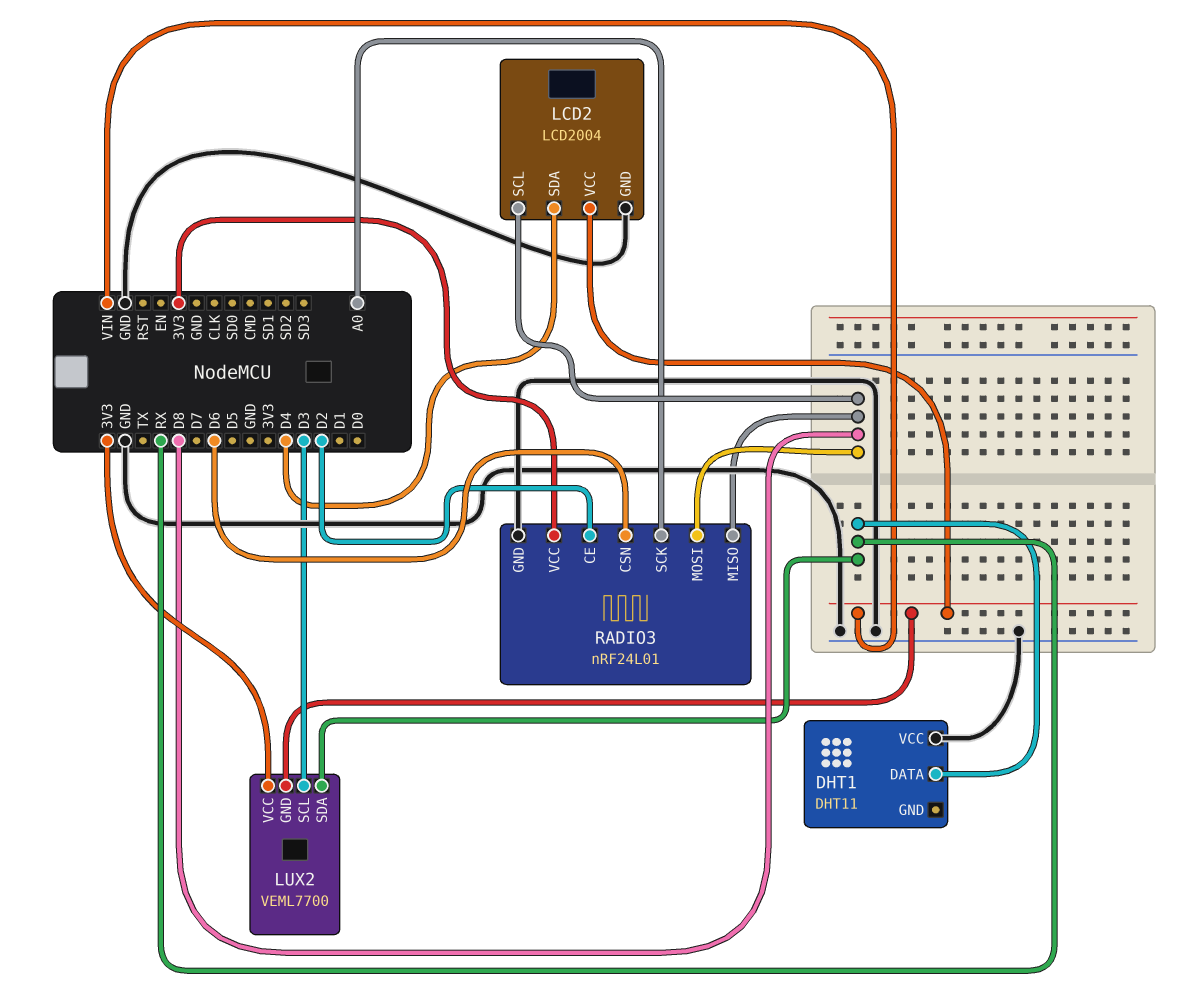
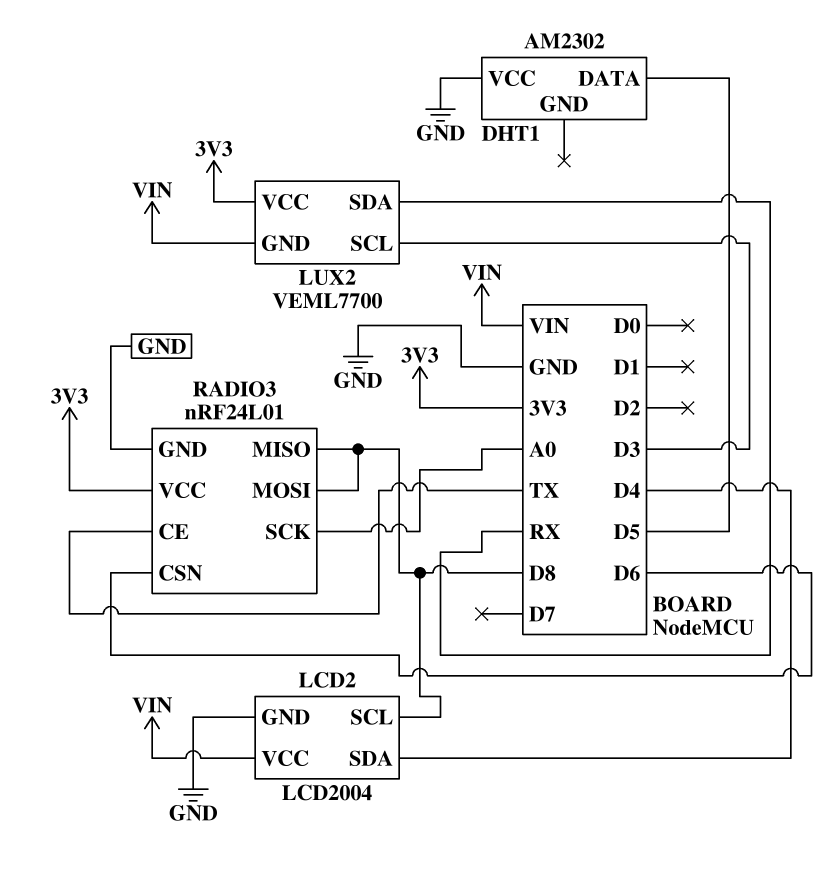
DHT1: DHT11 -> AM2302
DHT1 pin DATA: RX -> D5
RADIO3 pin CE: D2 -> TX

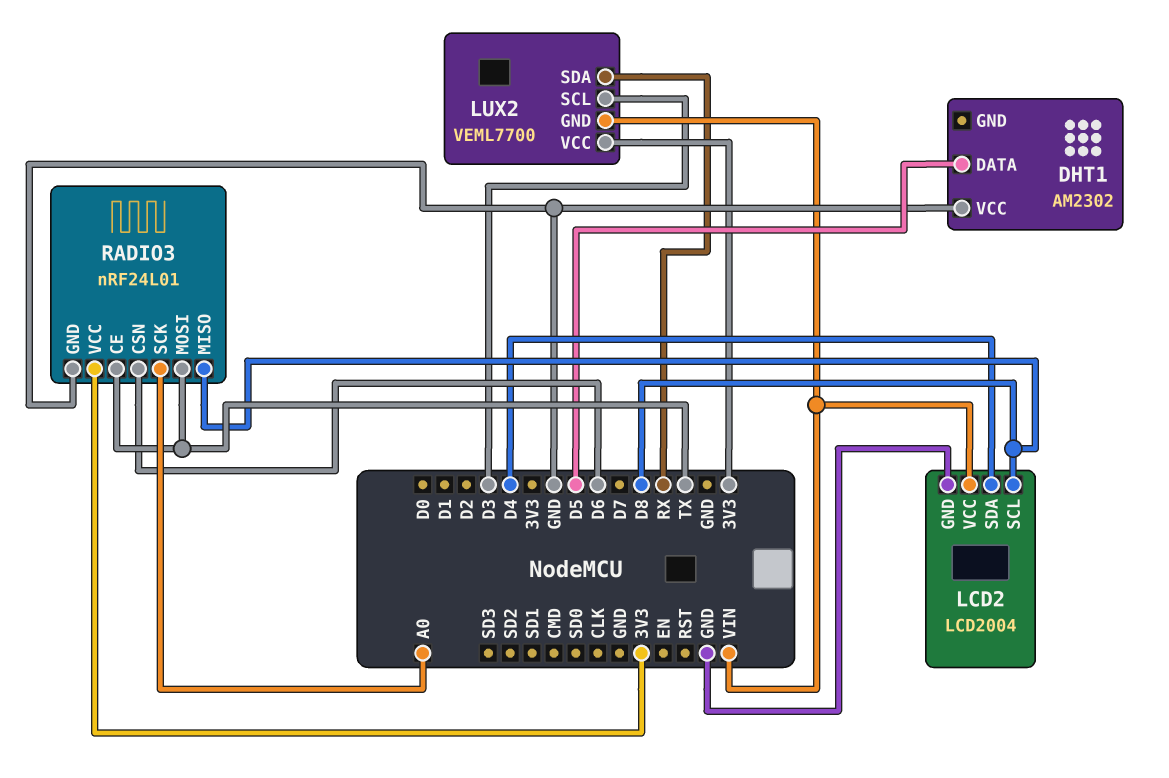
RADIO3 pin MOSI: D8 -> TX

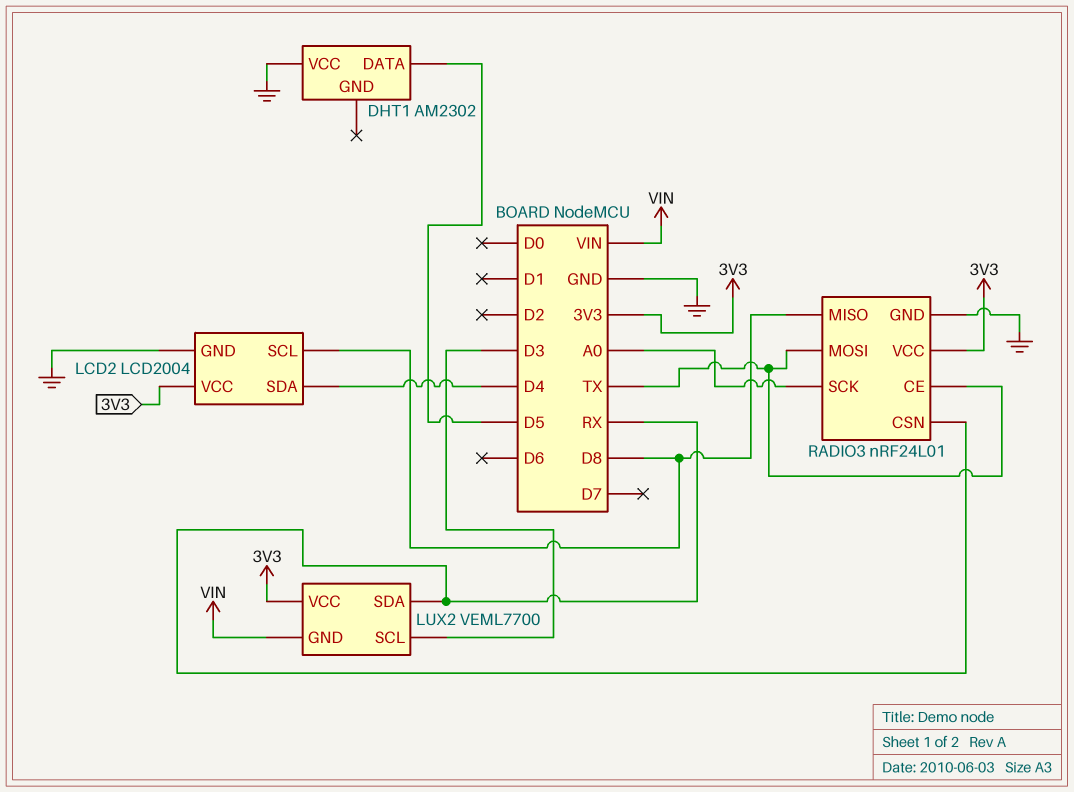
LCD2 pin VCC: VIN -> 3V3
RADIO3 pin CSN: D6 -> RX

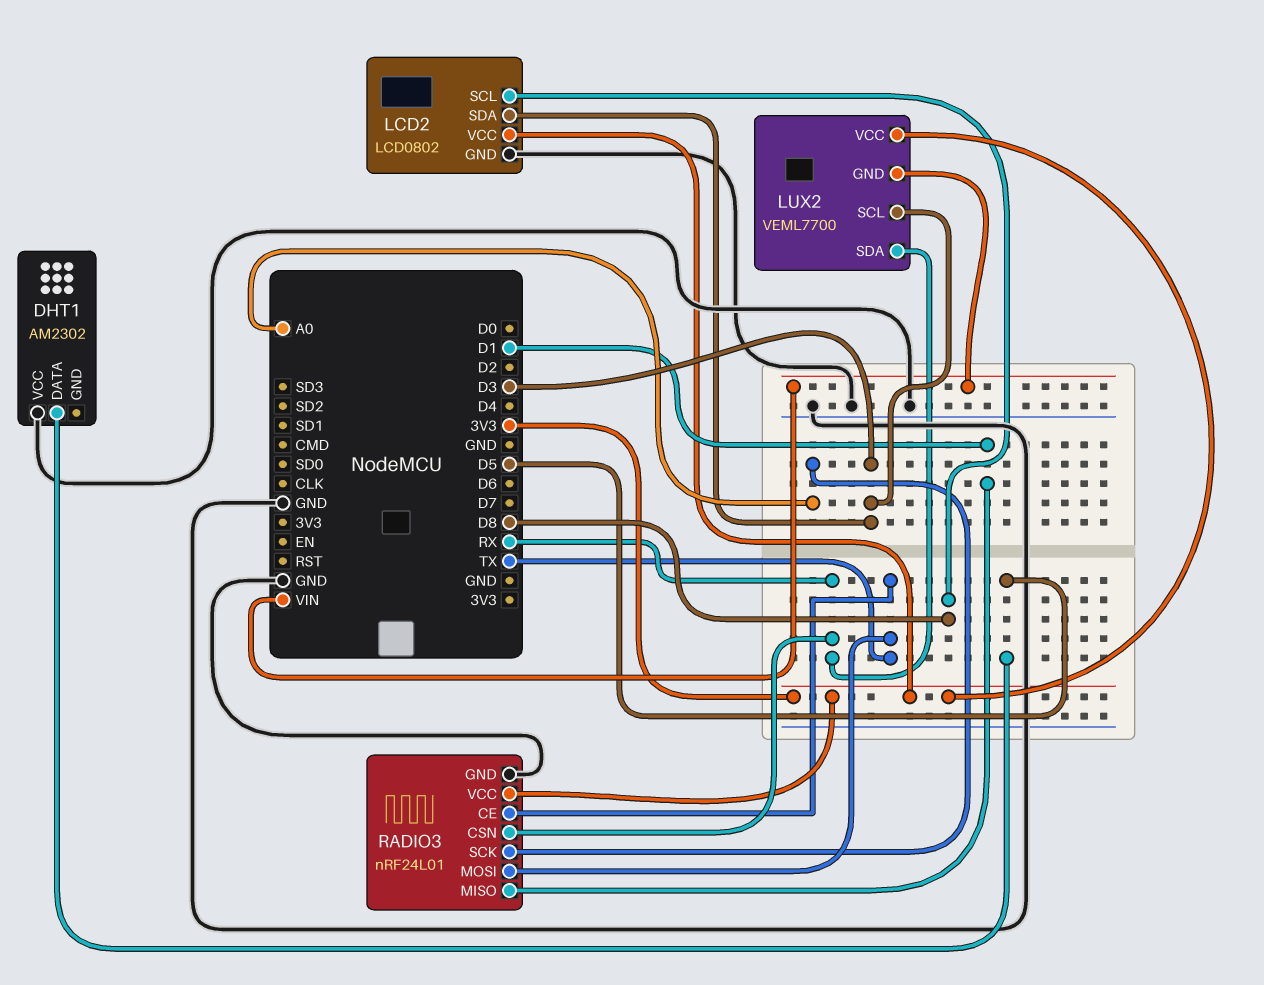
LCD2: LCD2004 -> LCD0802
LCD2 pin SDA: D4 -> D3
RADIO3 pin MISO: D8 -> D1

